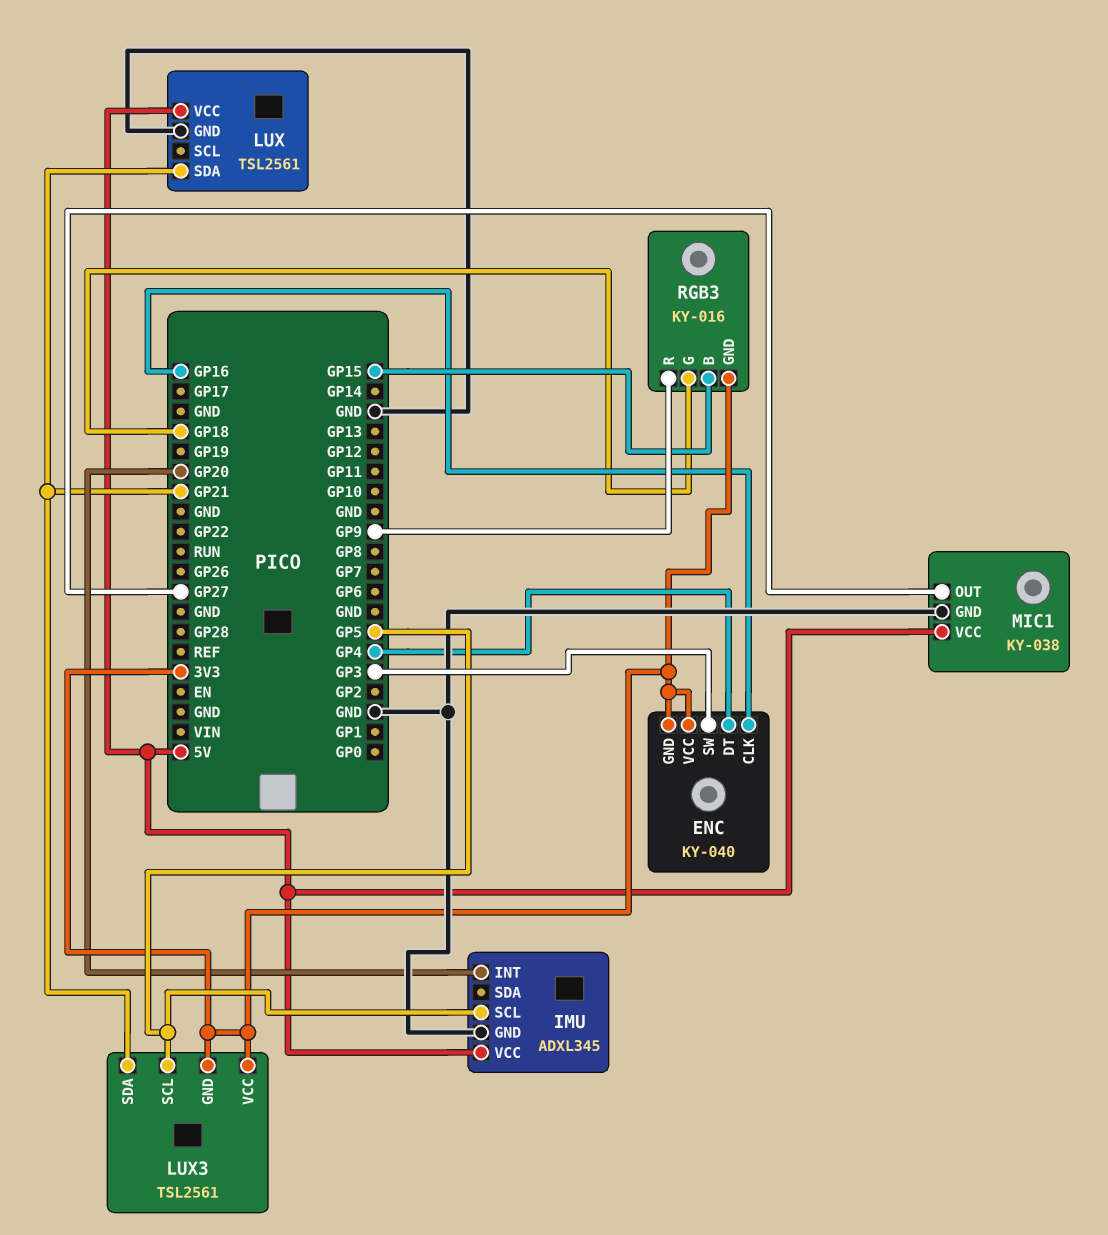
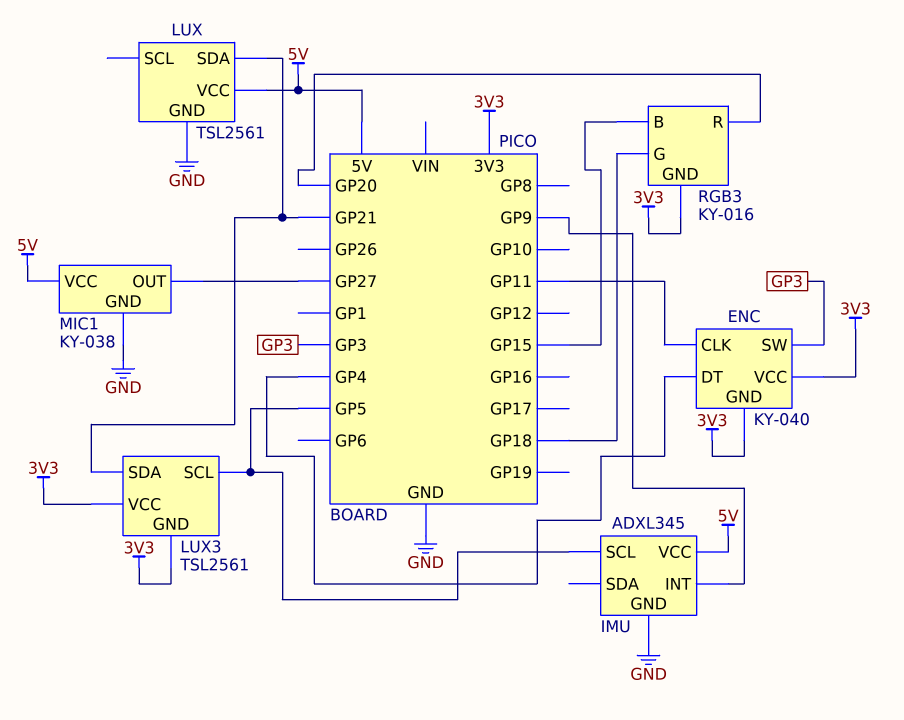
ENC pin CLK: GP16 -> GP11
IMU pin INT: GP20 -> GP9
RGB3 pin R: GP9 -> GP20

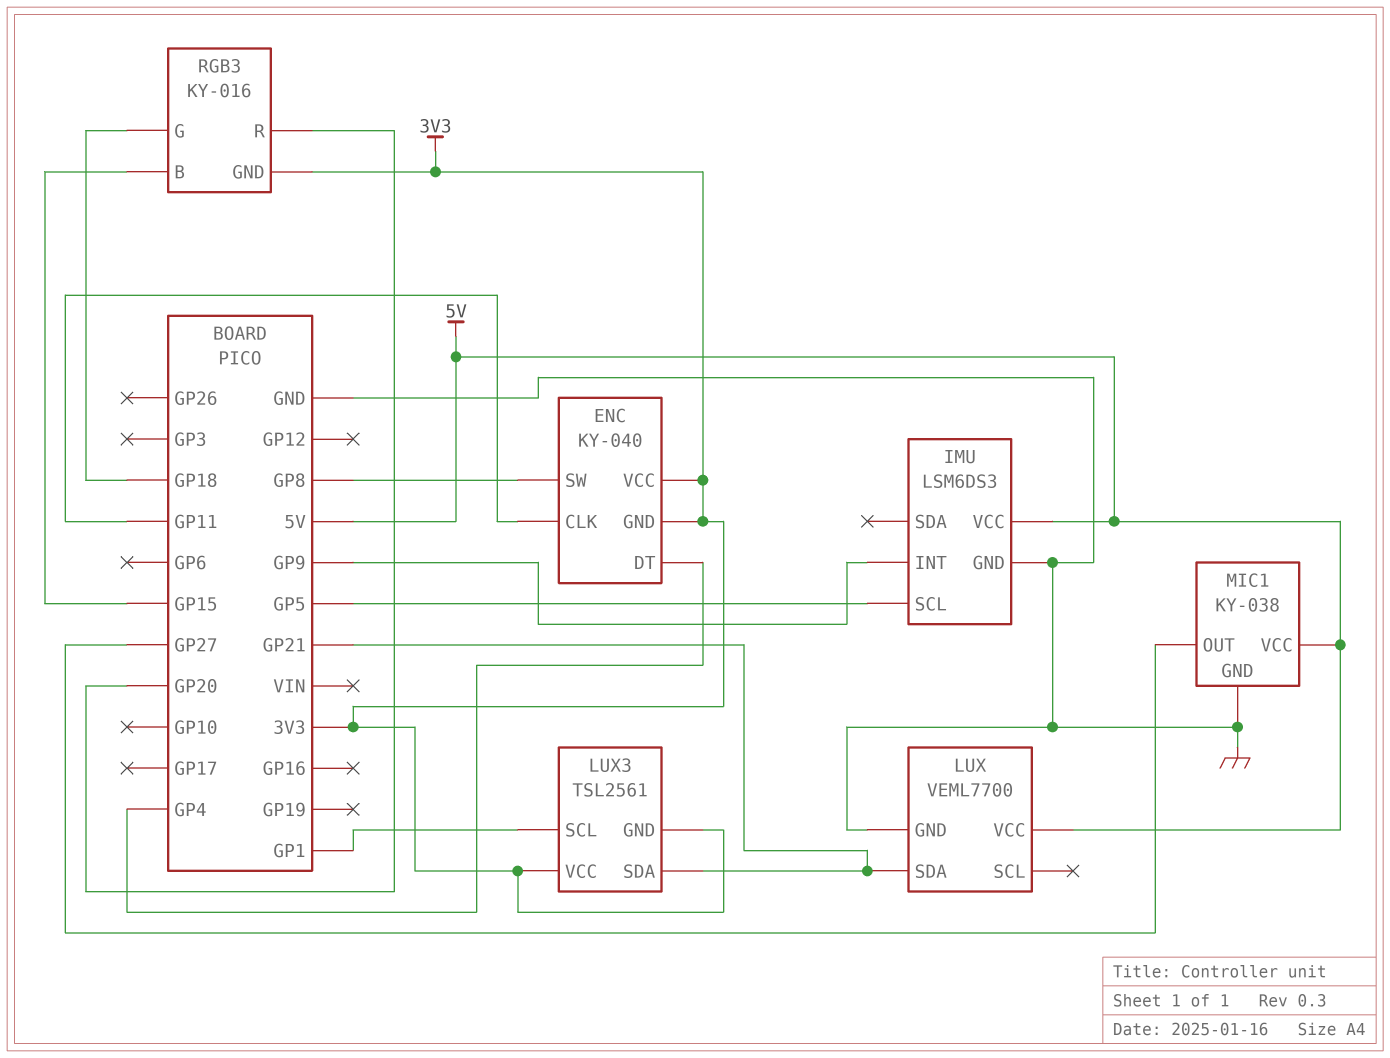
ENC pin SW: GP3 -> GP8
IMU: ADXL345 -> LSM6DS3
LUX: TSL2561 -> VEML7700
LUX3 pin SCL: GP5 -> GP1

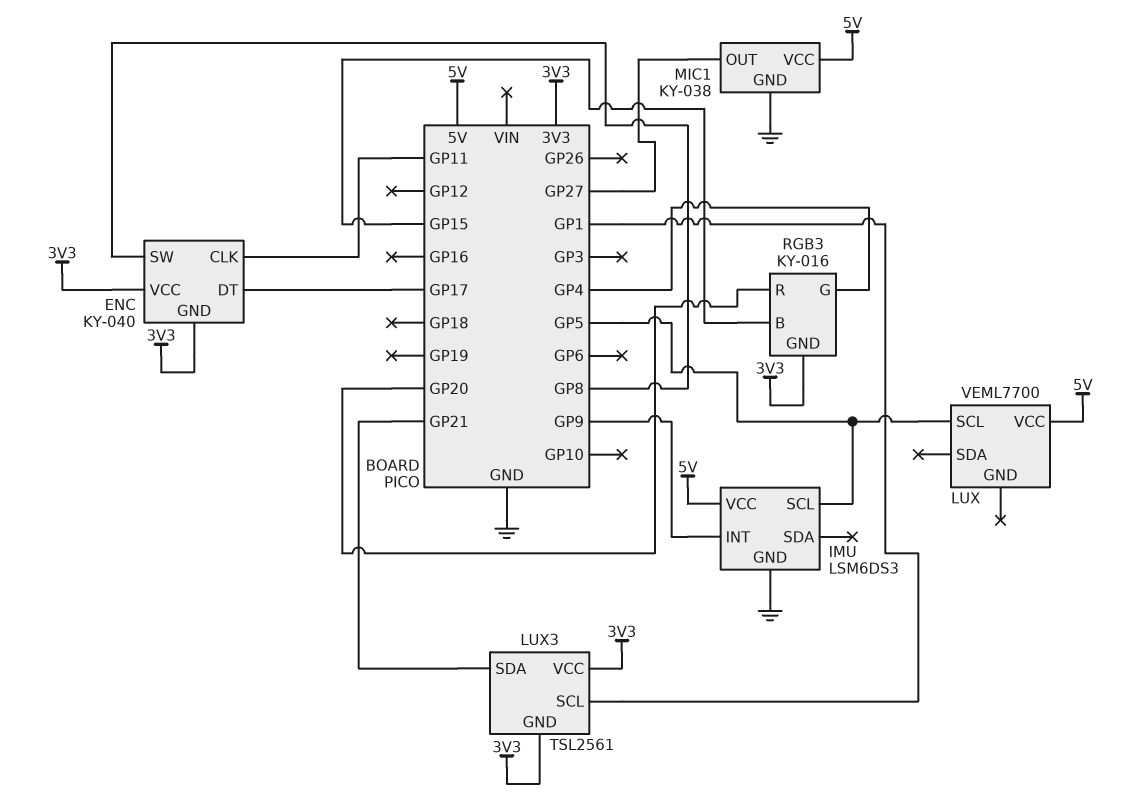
ENC pin DT: GP4 -> GP17
LUX pin GND: GND -> none
LUX pin SCL: none -> GP5
LUX pin SDA: GP21 -> none
RGB3 pin G: GP18 -> GP4

